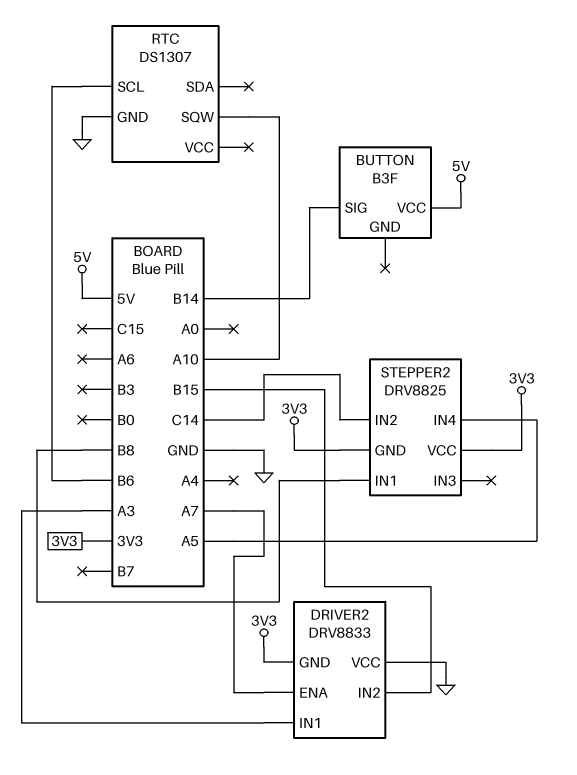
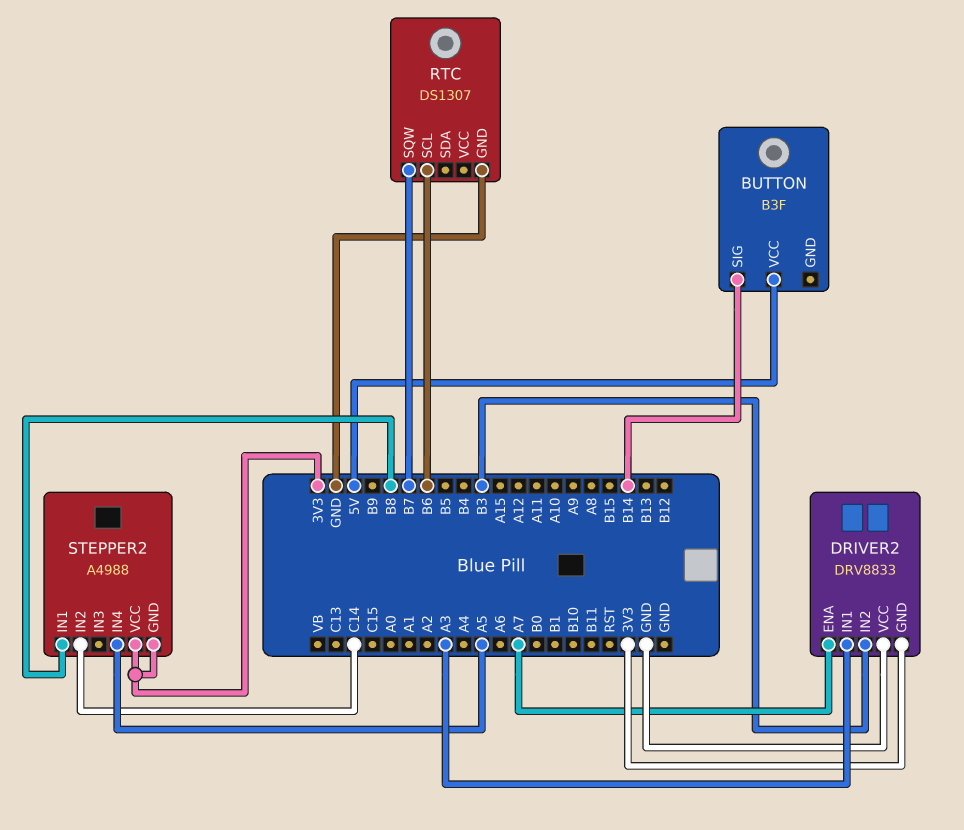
DRIVER2 pin IN2: B15 -> B3
RTC pin SQW: A10 -> B7
STEPPER2: DRV8825 -> A4988

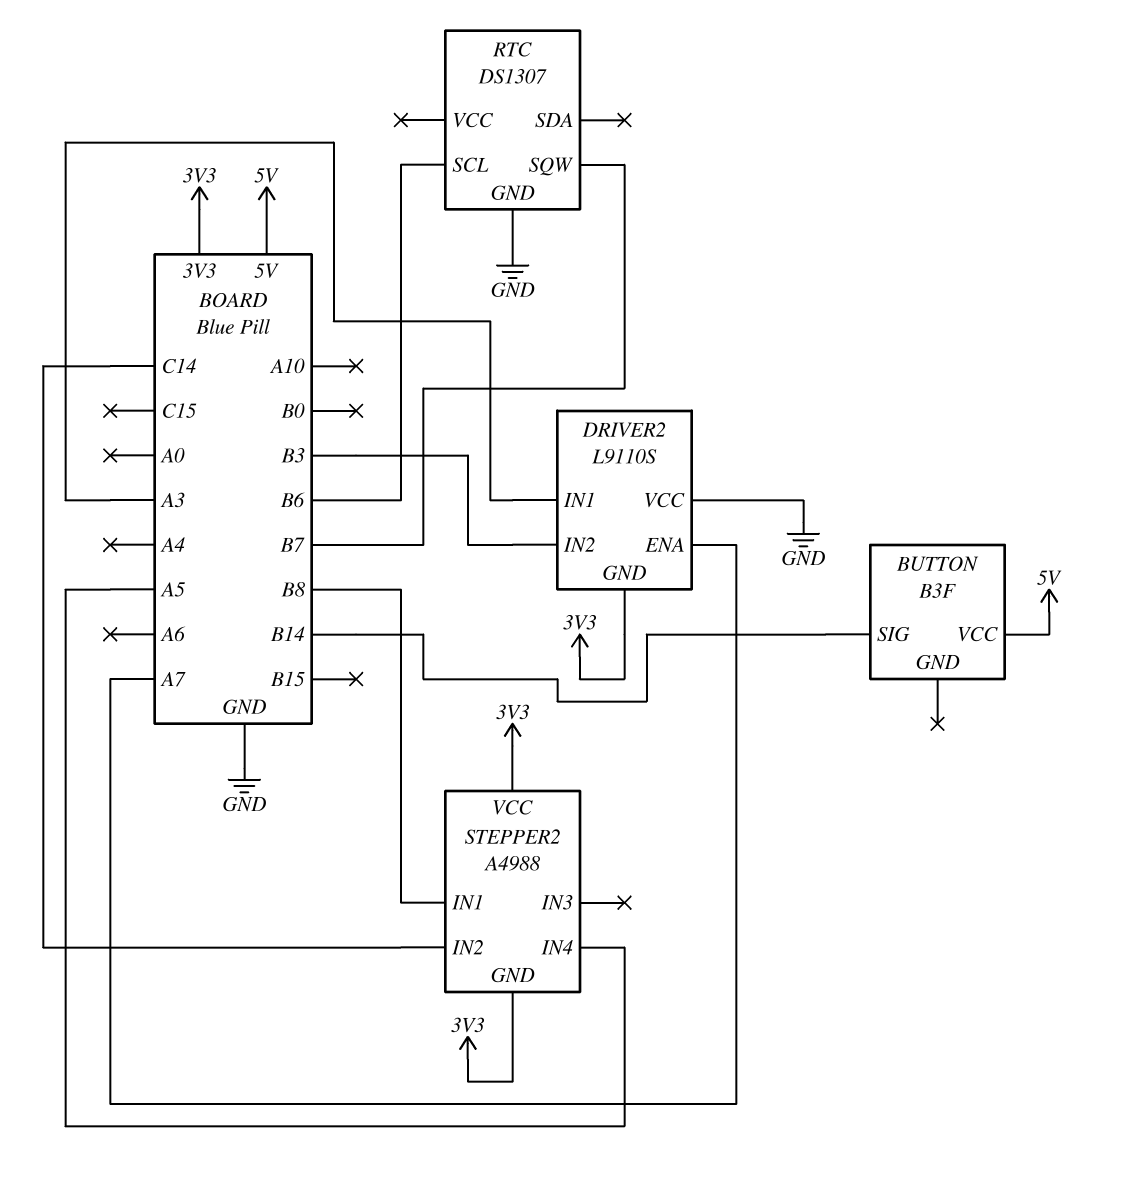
DRIVER2: DRV8833 -> L9110S

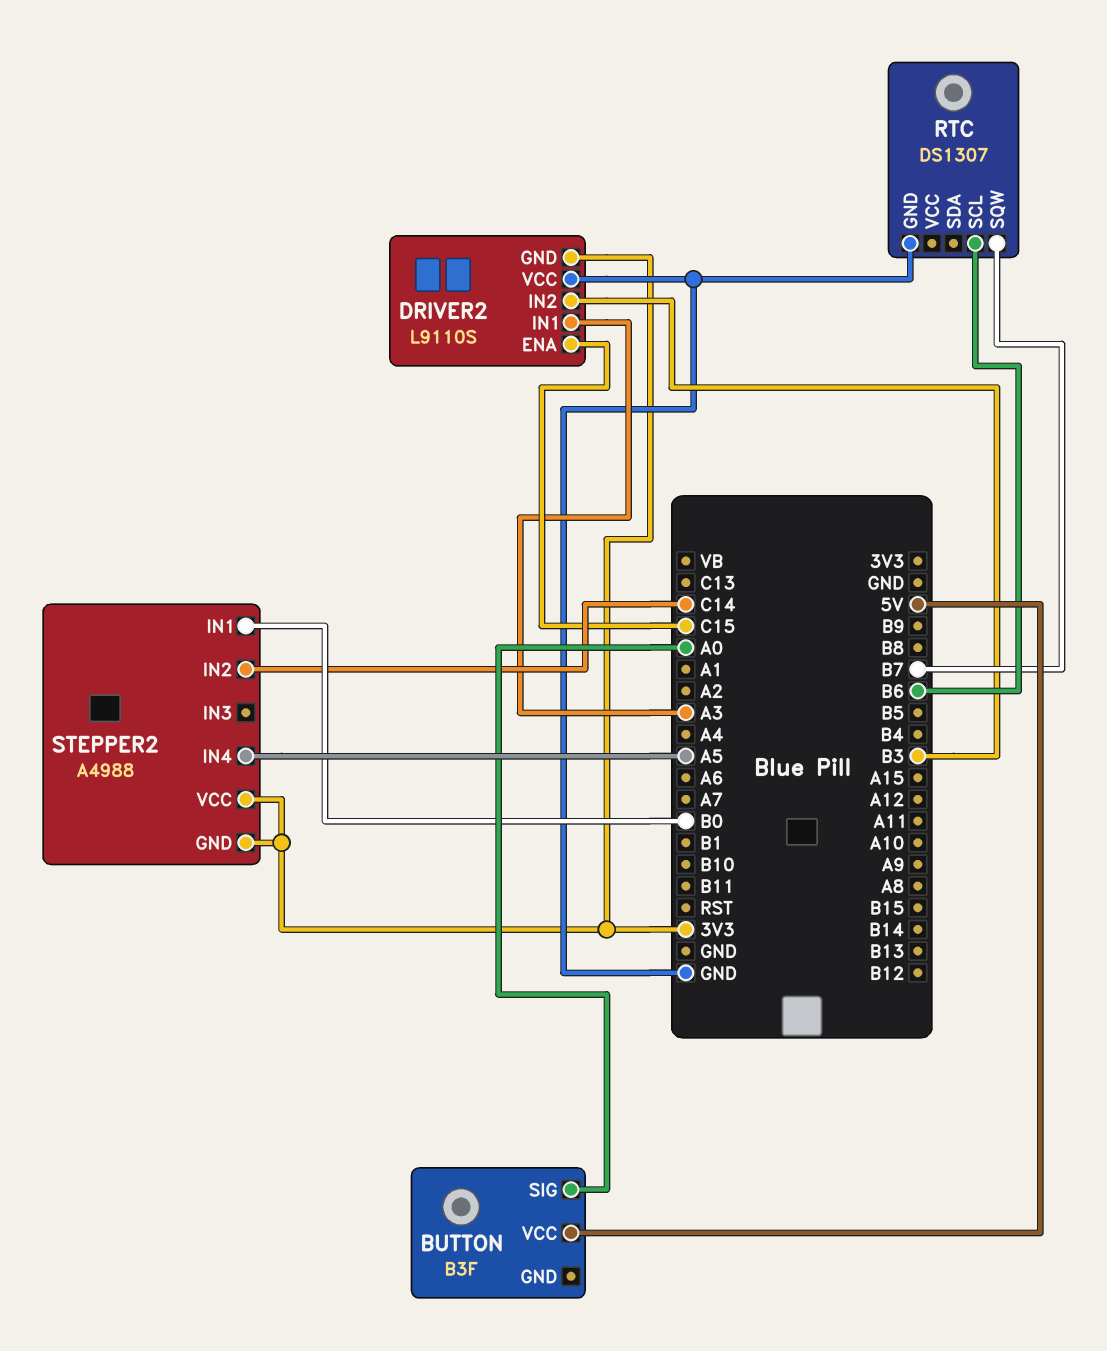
BUTTON pin SIG: B14 -> A0
DRIVER2 pin ENA: A7 -> C15
STEPPER2 pin IN1: B8 -> B0

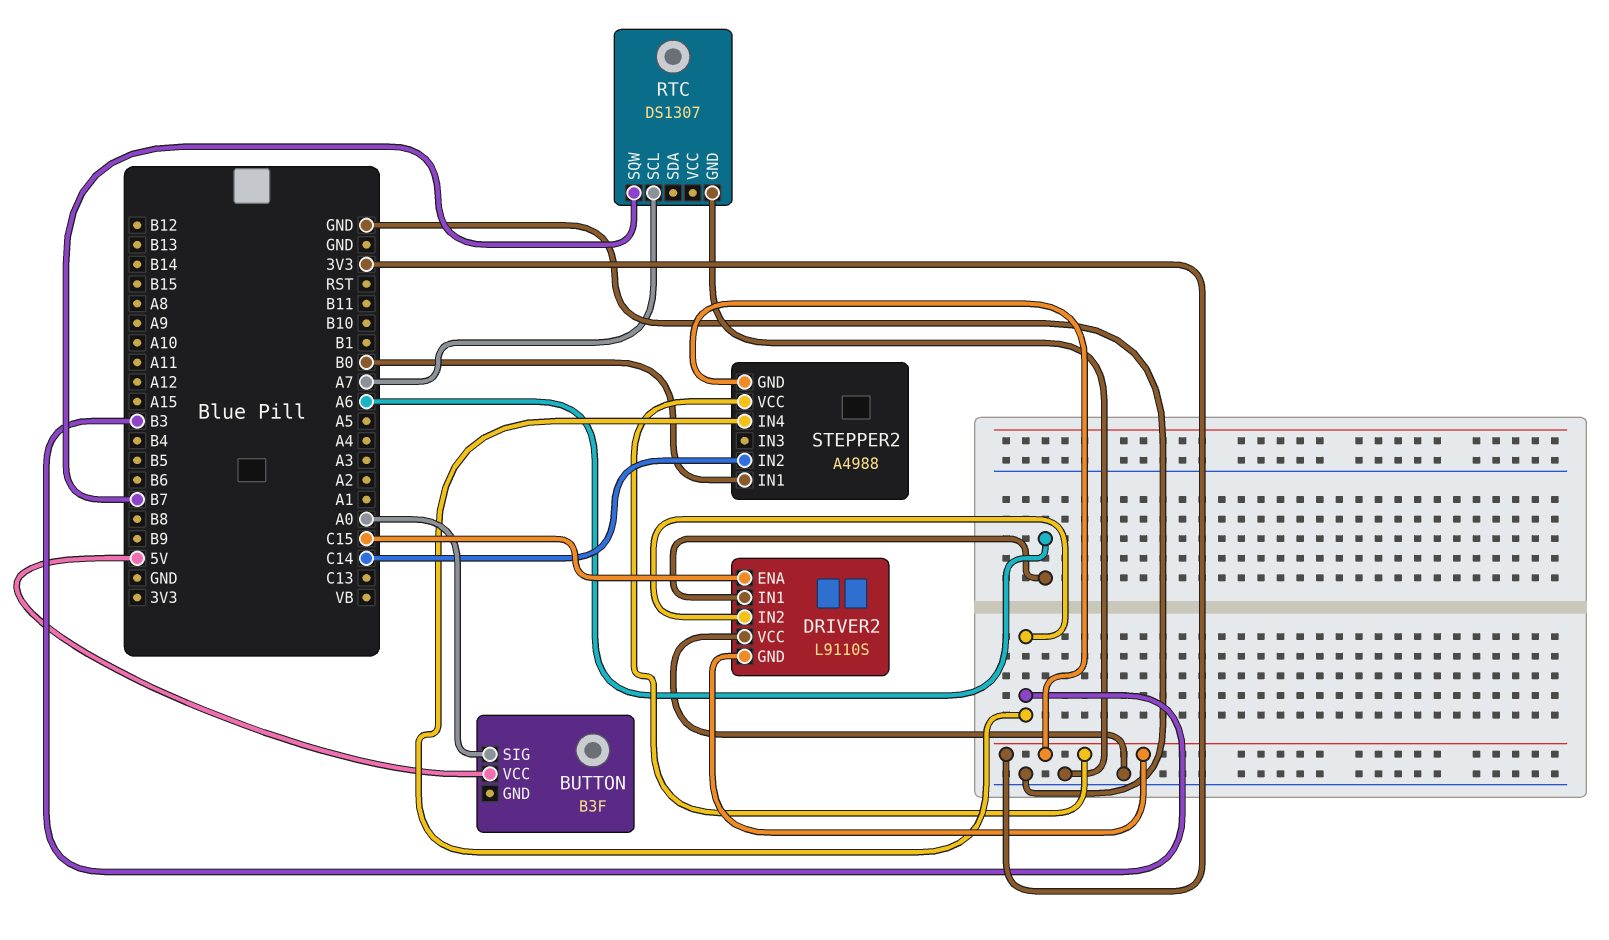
DRIVER2 pin IN1: A3 -> A6
RTC pin SCL: B6 -> A7
STEPPER2 pin IN4: A5 -> B3

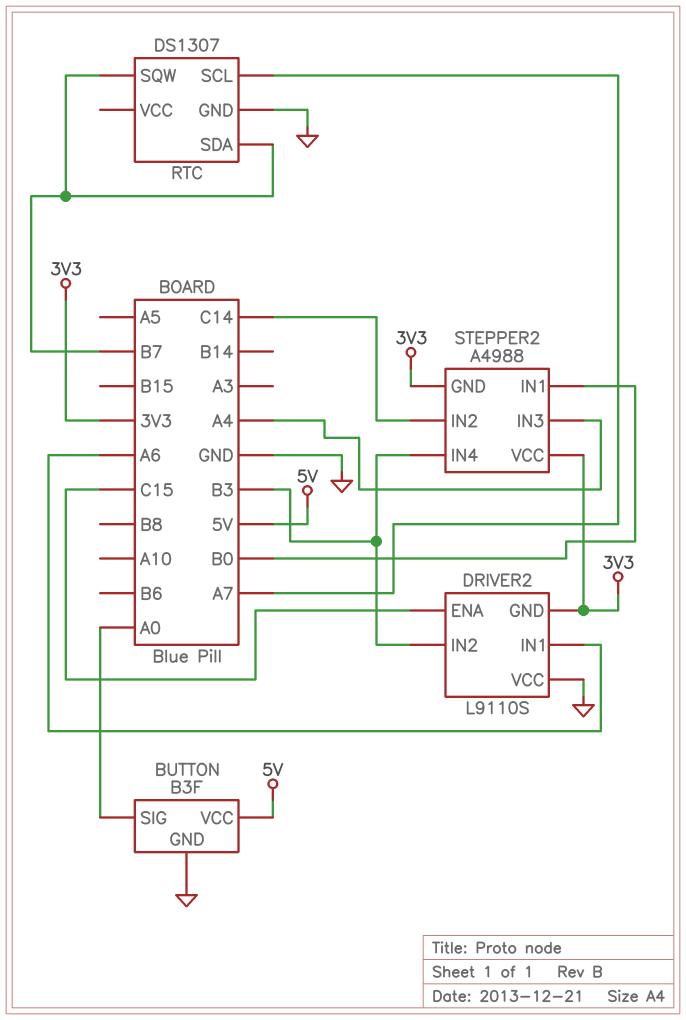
BUTTON pin GND: none -> GND
RTC pin SDA: none -> B7
STEPPER2 pin IN3: none -> A4

